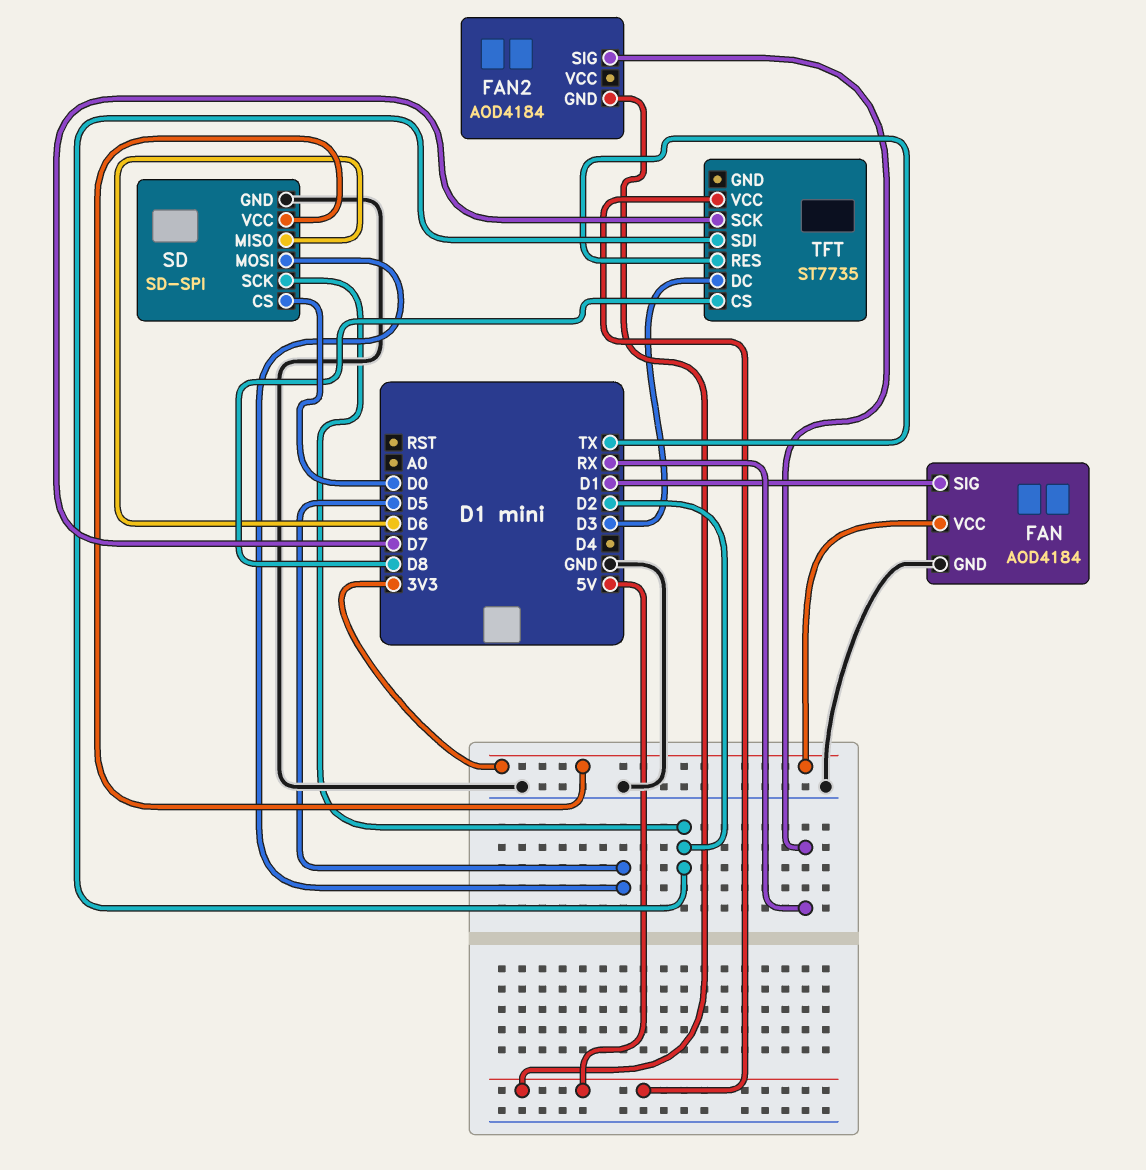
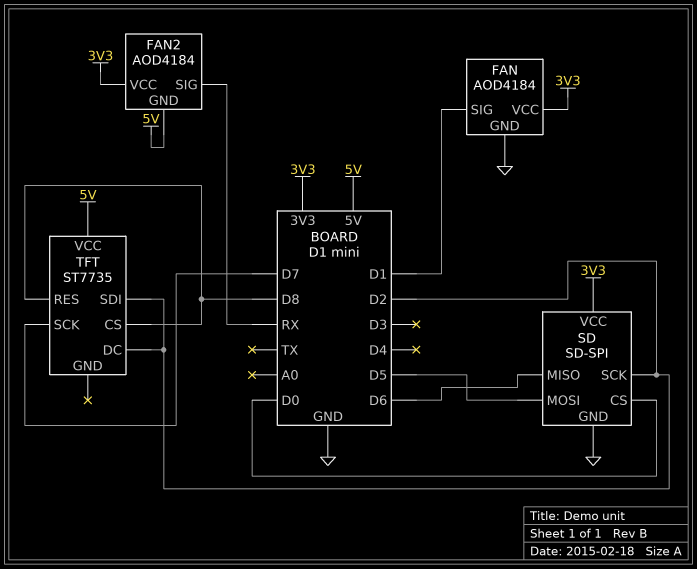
FAN2 pin VCC: none -> 3V3
TFT pin DC: D3 -> D2
TFT pin RES: TX -> D8

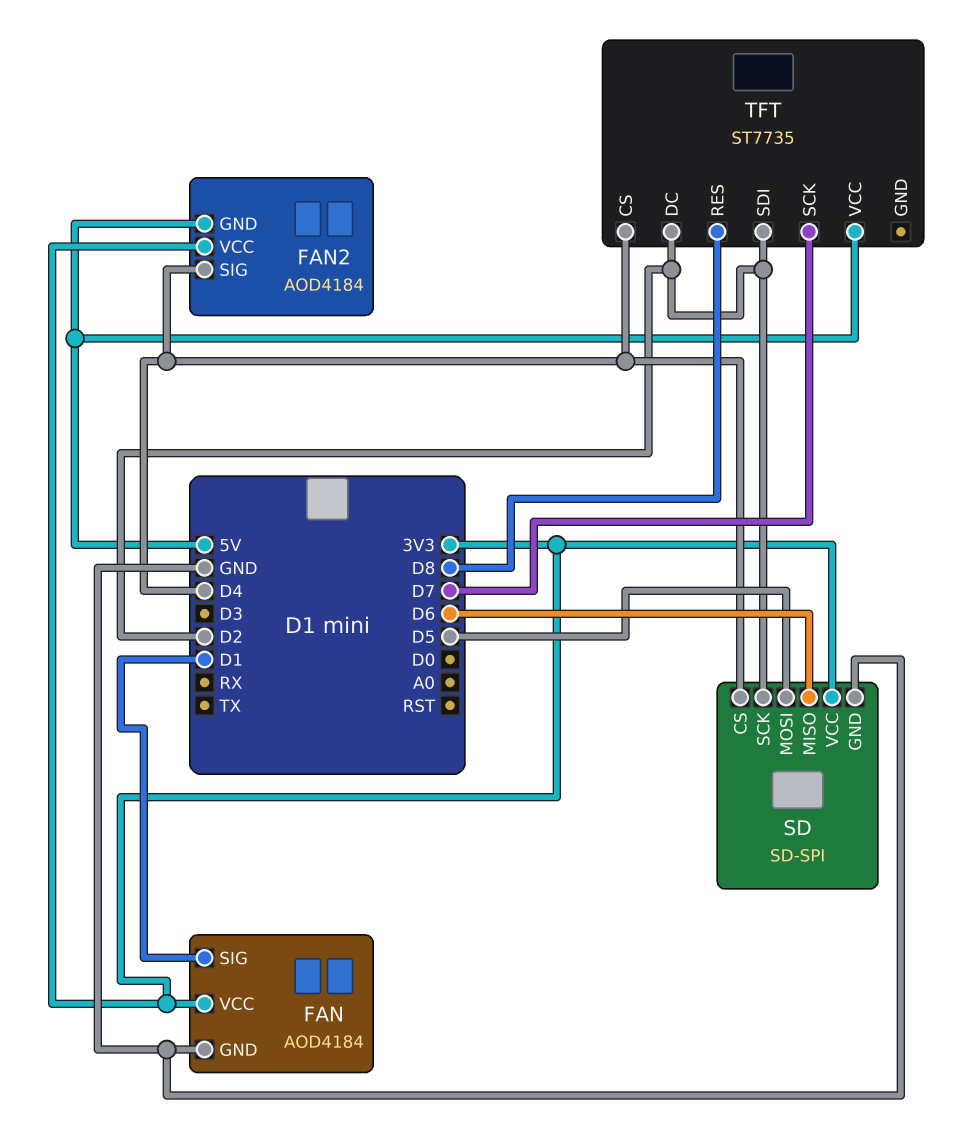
FAN2 pin SIG: RX -> D4
SD pin CS: D0 -> D4
TFT pin CS: D8 -> D4

